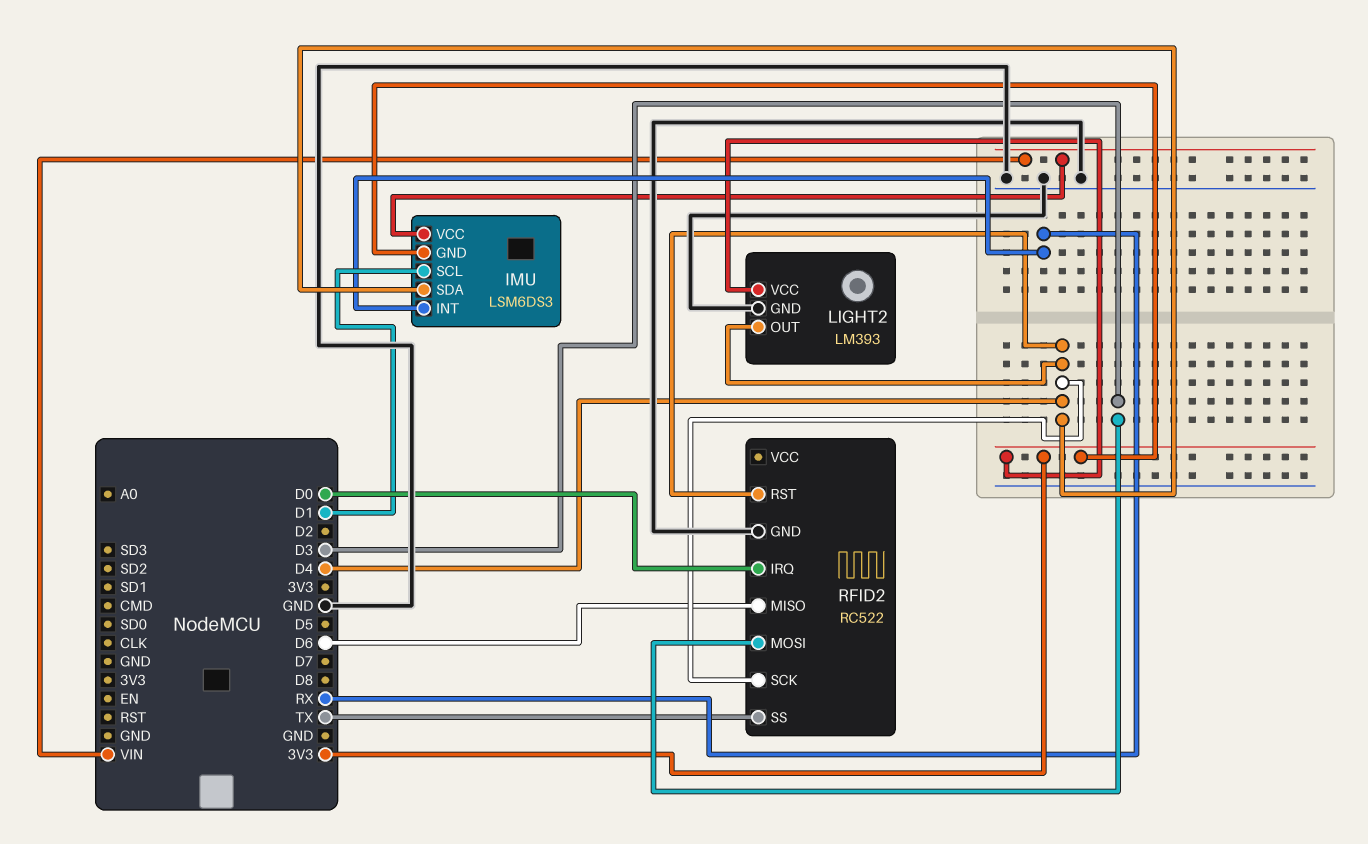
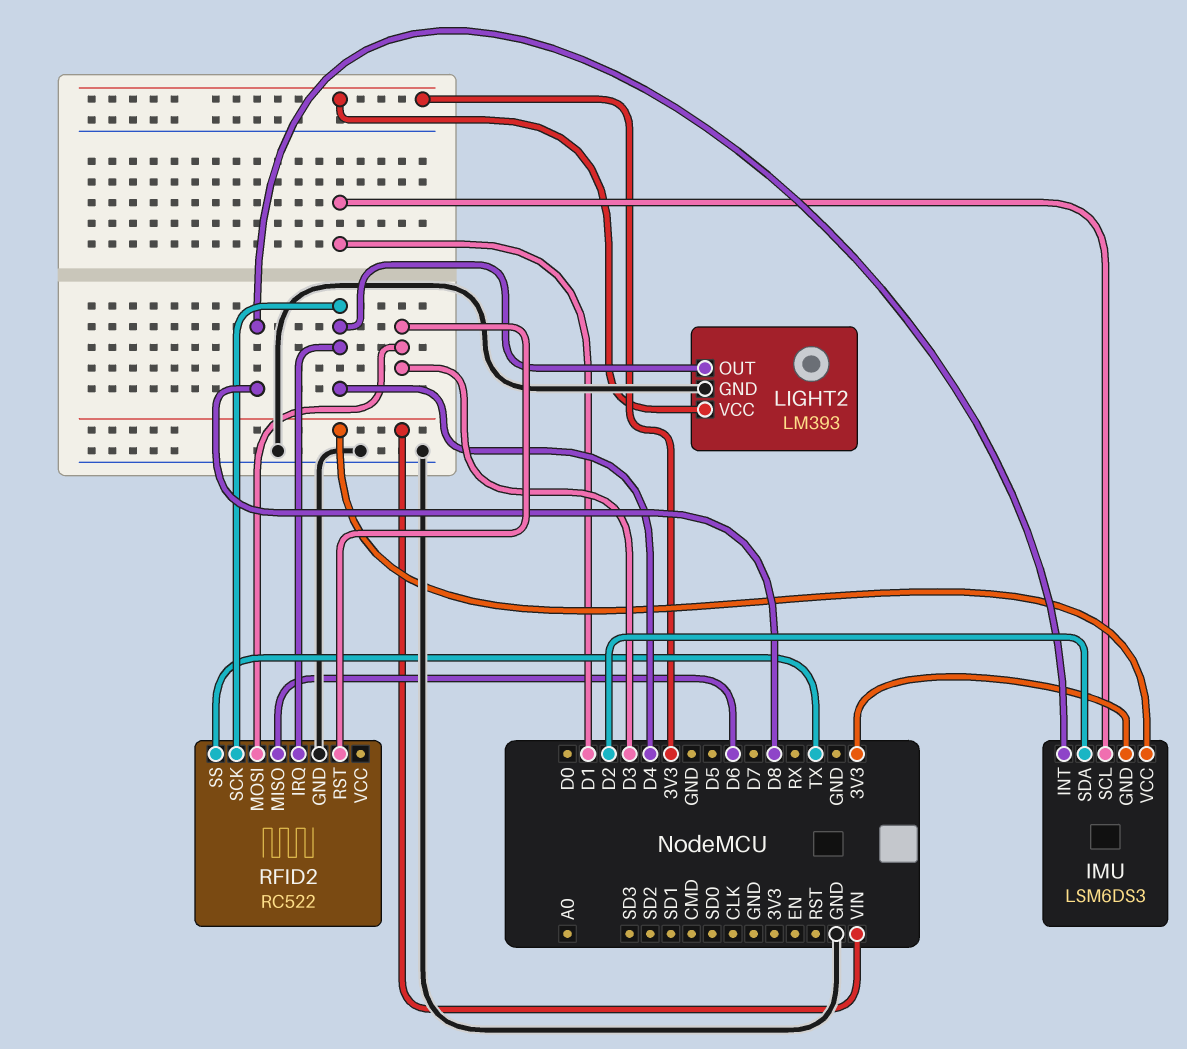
IMU pin INT: RX -> D8
IMU pin SDA: D4 -> D2
RFID2 pin IRQ: D0 -> D4
RFID2 pin RST: D4 -> D3

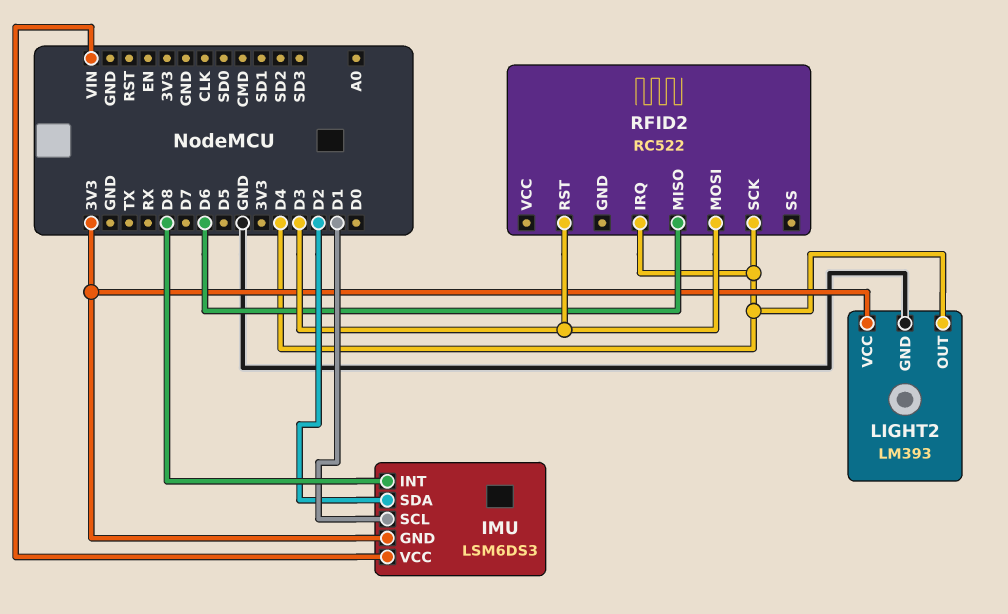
RFID2 pin GND: GND -> none
RFID2 pin SS: TX -> none

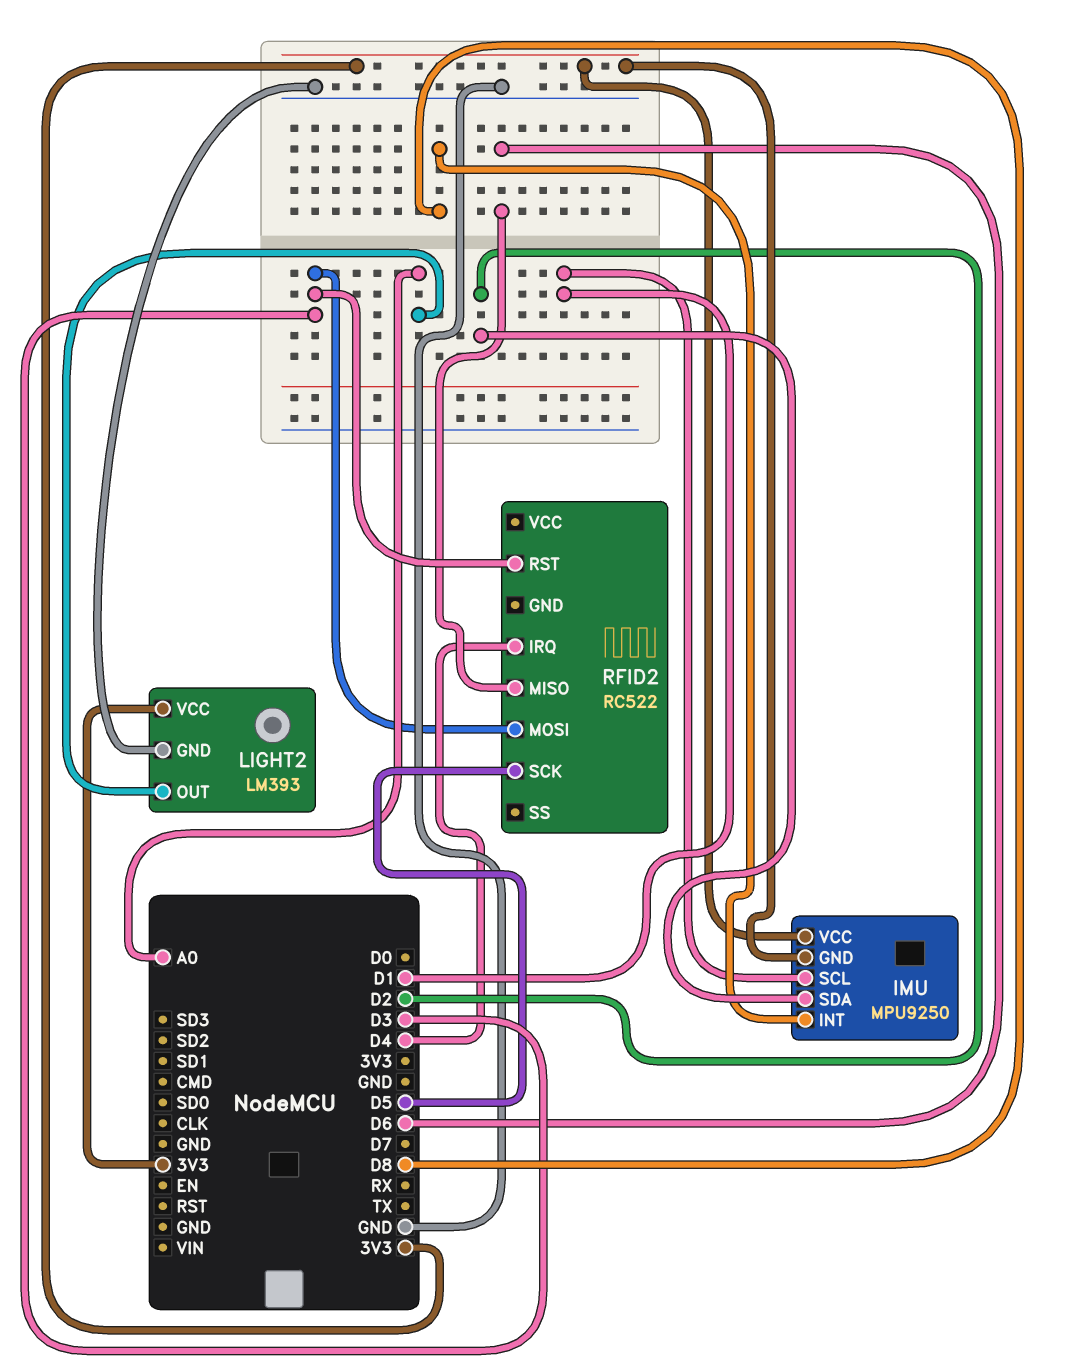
IMU: LSM6DS3 -> MPU9250
IMU pin VCC: VIN -> 3V3
LIGHT2 pin OUT: D4 -> A0
RFID2 pin SCK: D4 -> D5

